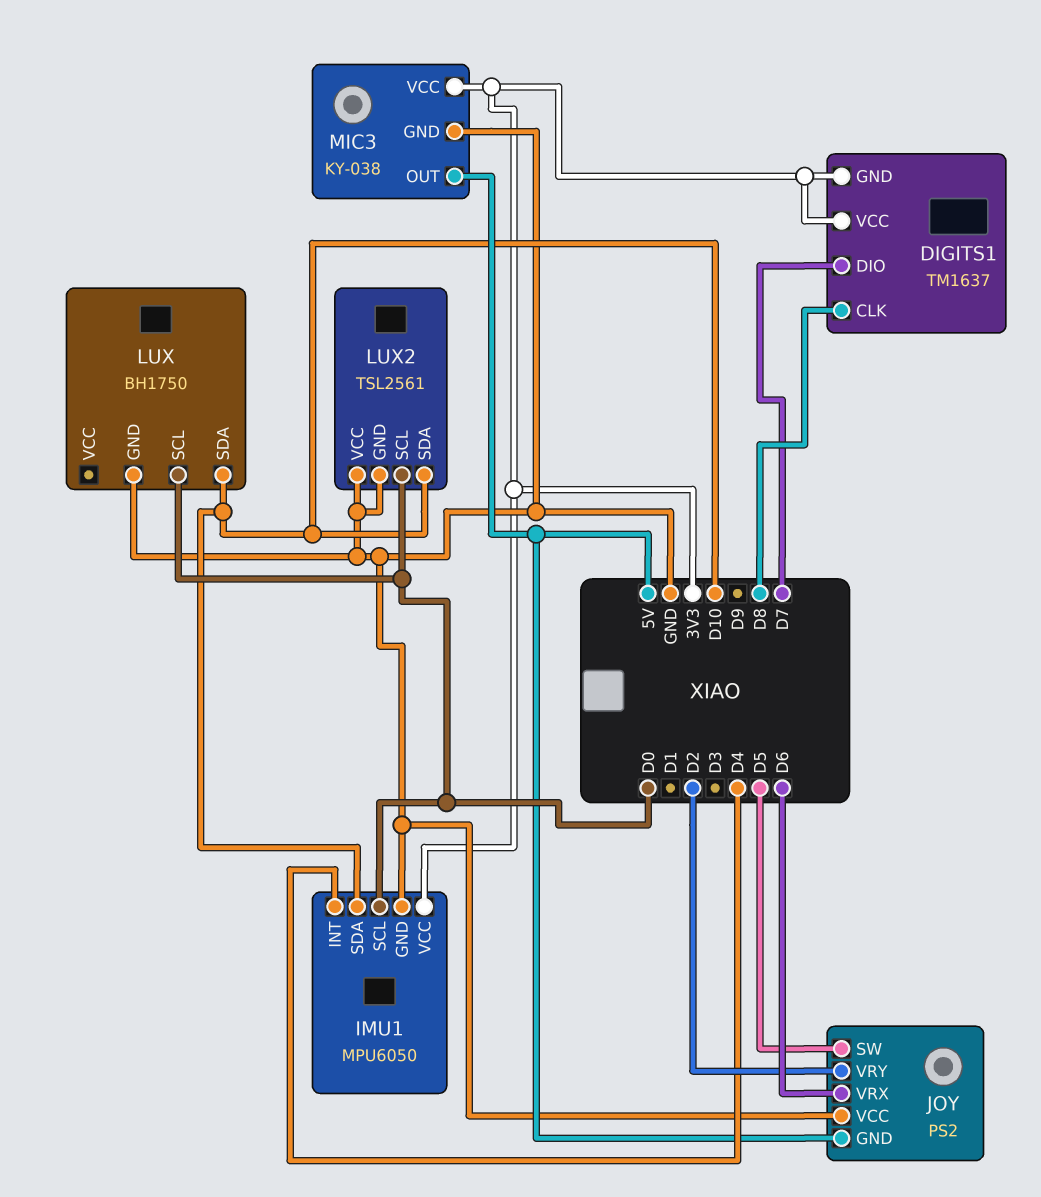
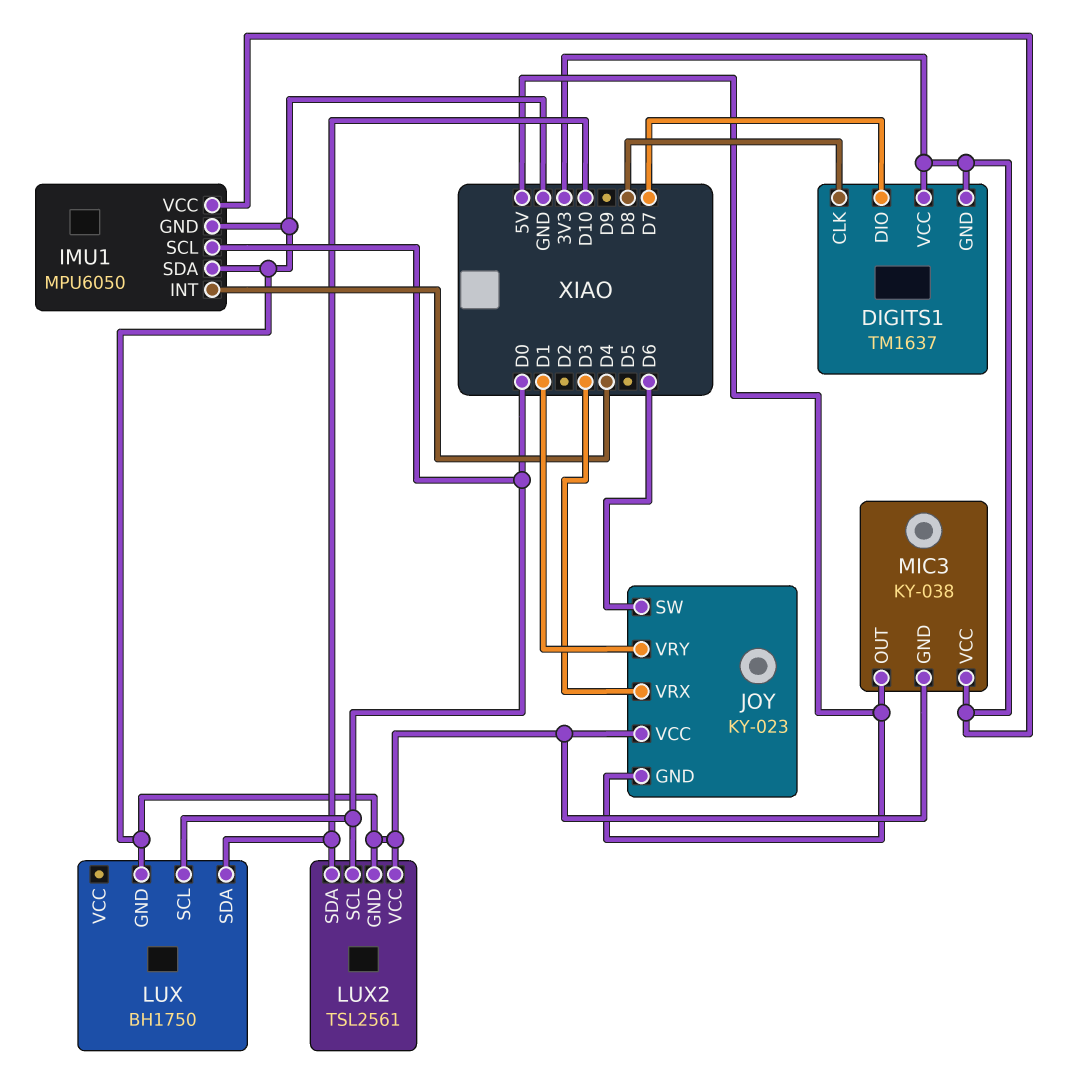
IMU1 pin SDA: D10 -> GND
JOY: PS2 -> KY-023
JOY pin SW: D5 -> D6
JOY pin VRX: D6 -> D3
JOY pin VRY: D2 -> D1

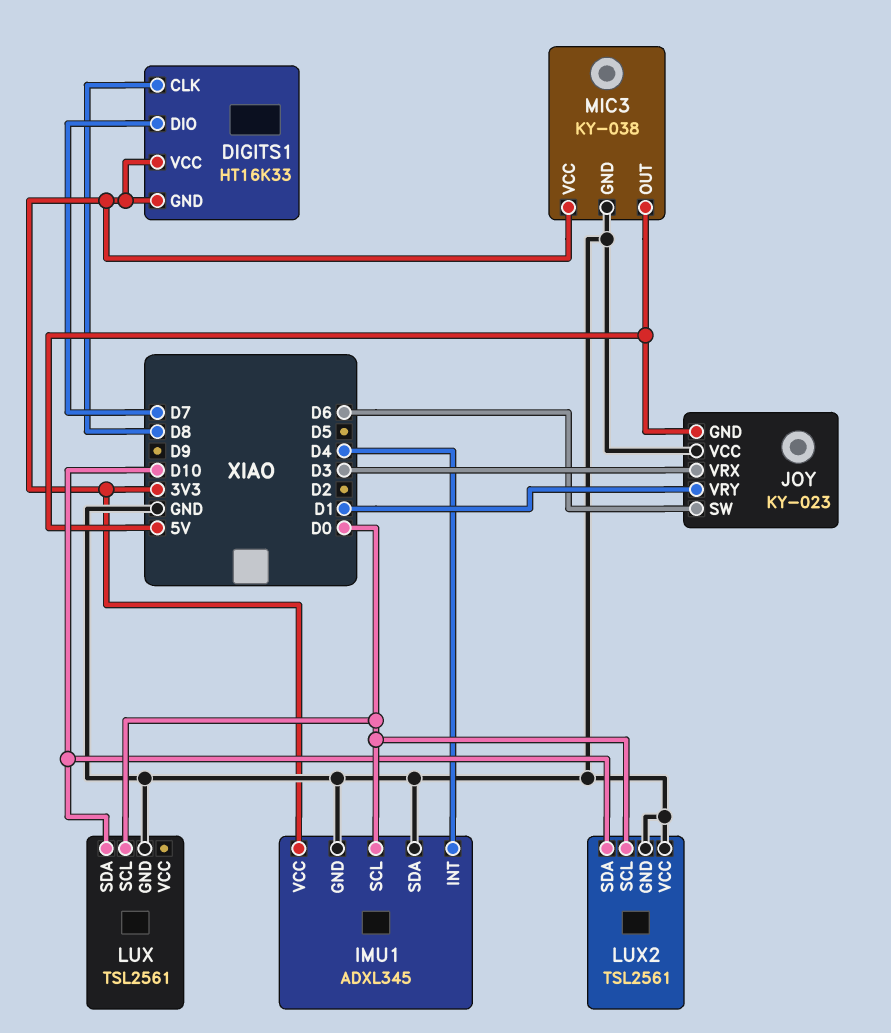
DIGITS1: TM1637 -> HT16K33
IMU1: MPU6050 -> ADXL345
LUX: BH1750 -> TSL2561

